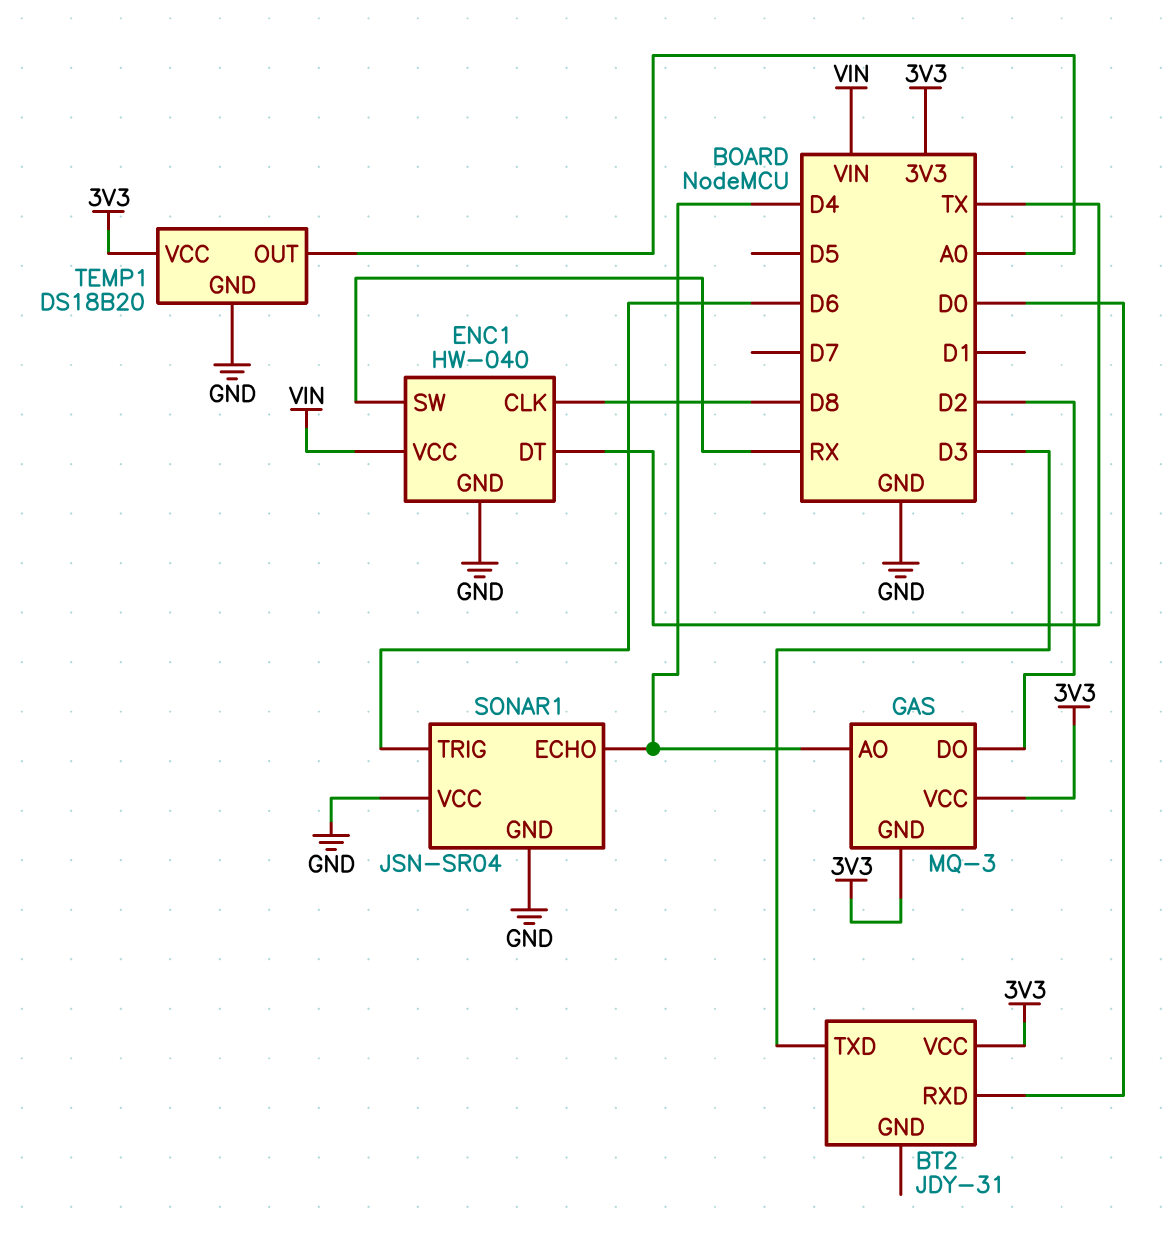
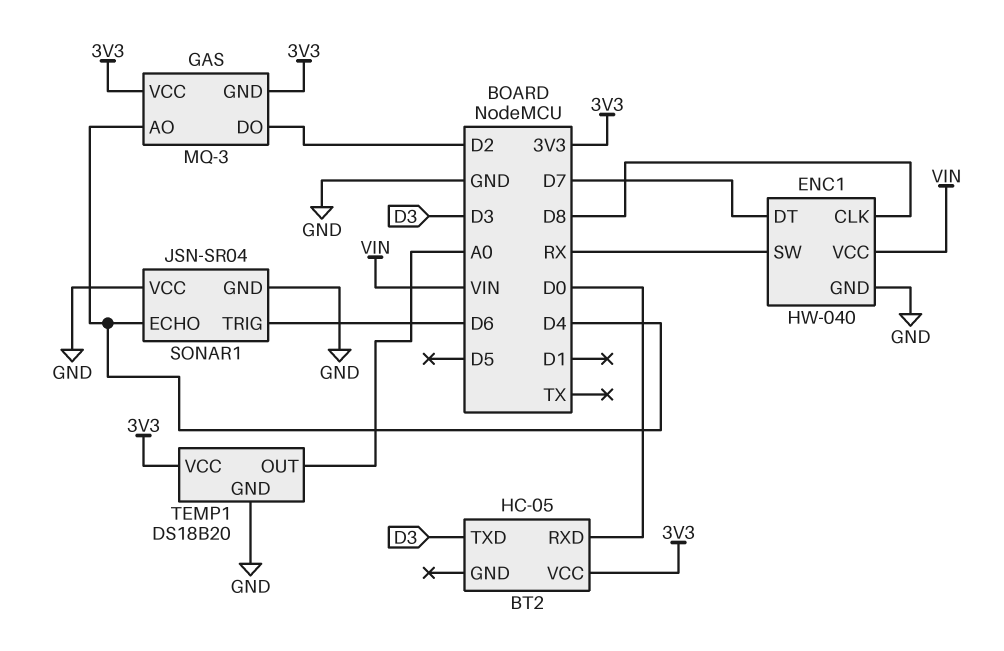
BT2: JDY-31 -> HC-05
ENC1 pin DT: TX -> D7

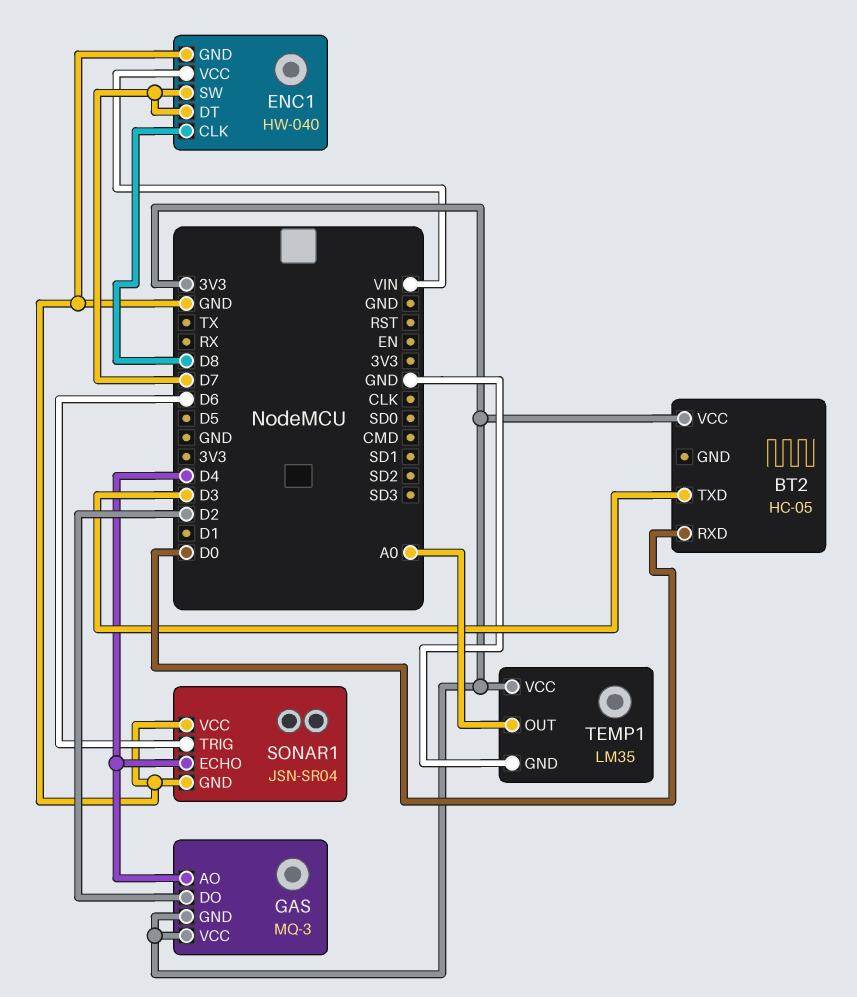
ENC1 pin SW: RX -> D7
TEMP1: DS18B20 -> LM35

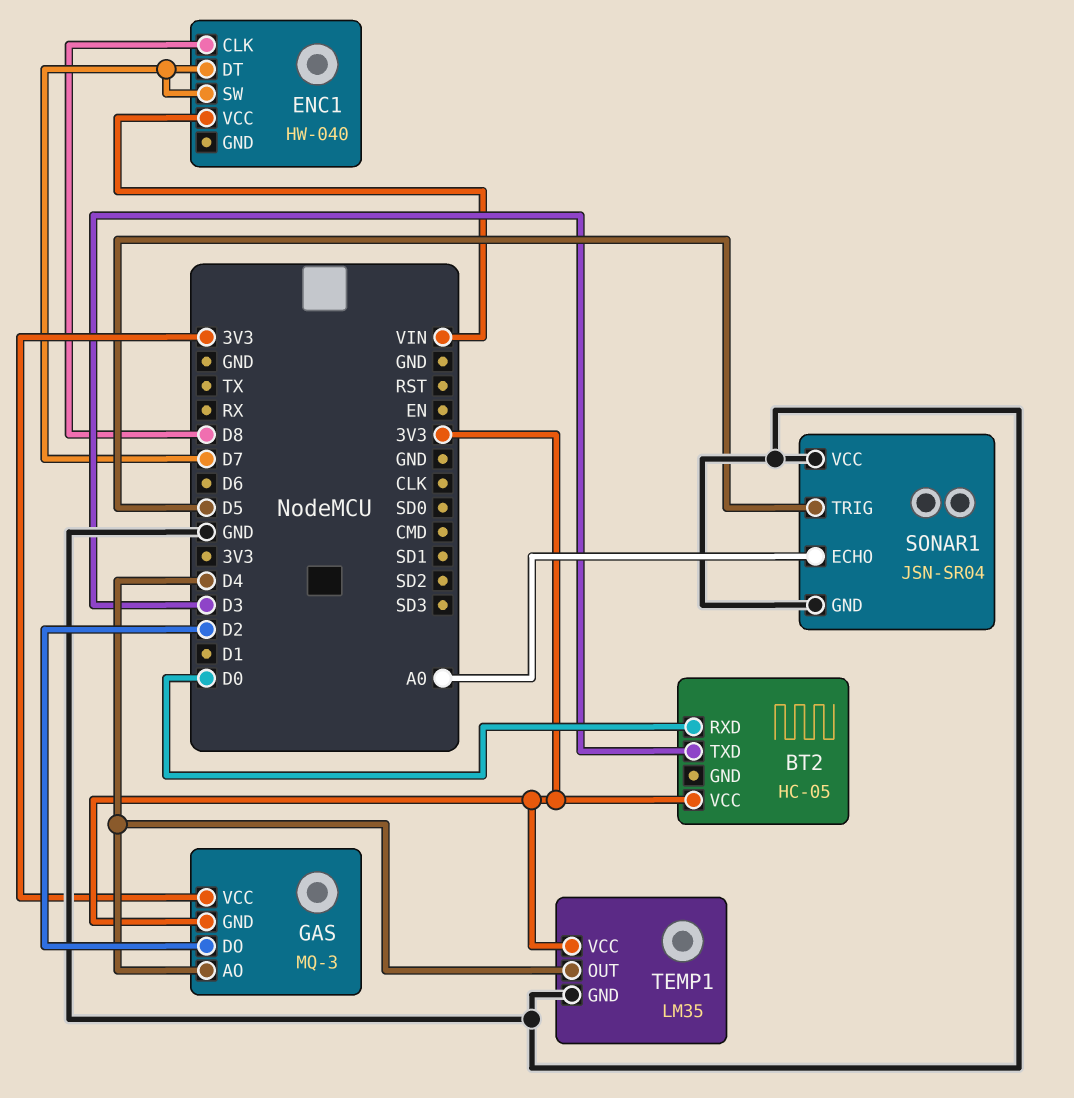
ENC1 pin GND: GND -> none
SONAR1 pin ECHO: D4 -> A0
SONAR1 pin TRIG: D6 -> D5
TEMP1 pin OUT: A0 -> D4

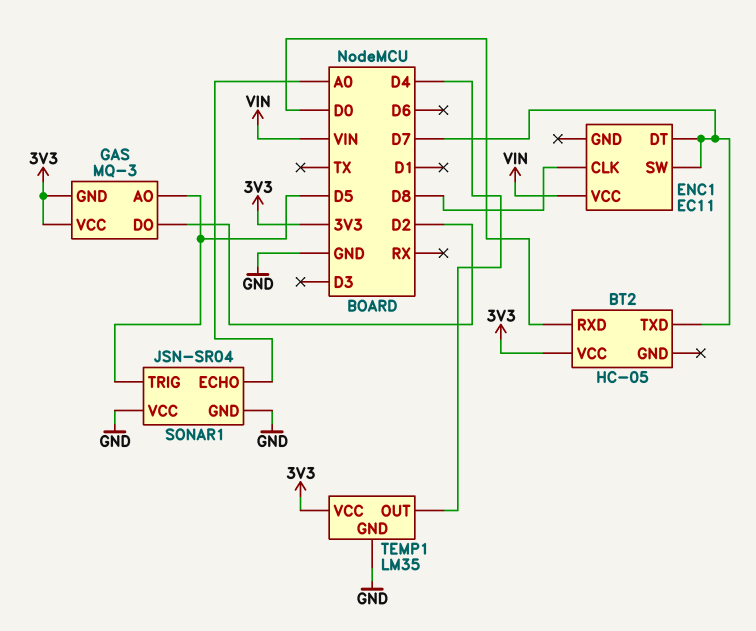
BT2 pin TXD: D3 -> D7
ENC1: HW-040 -> EC11
GAS pin AO: D4 -> D5

